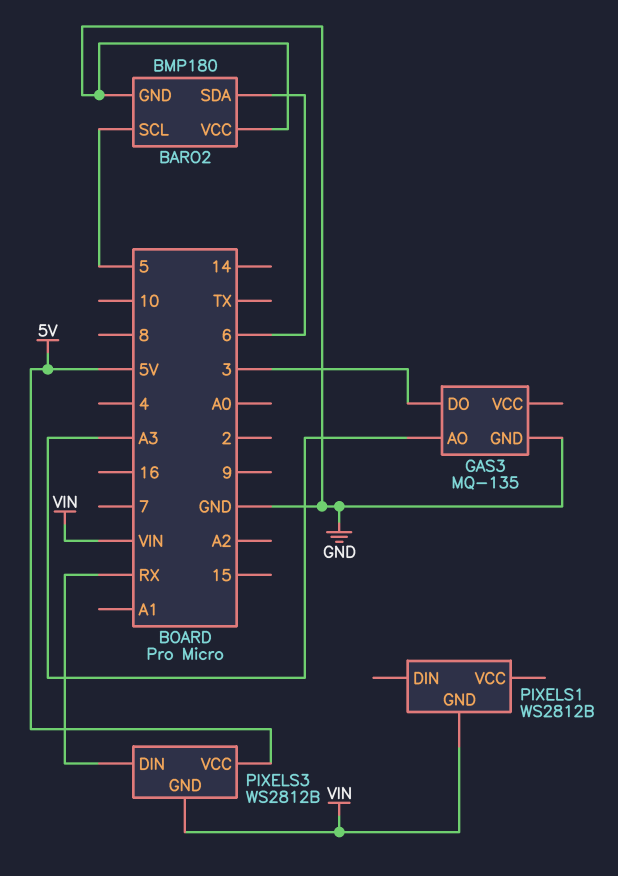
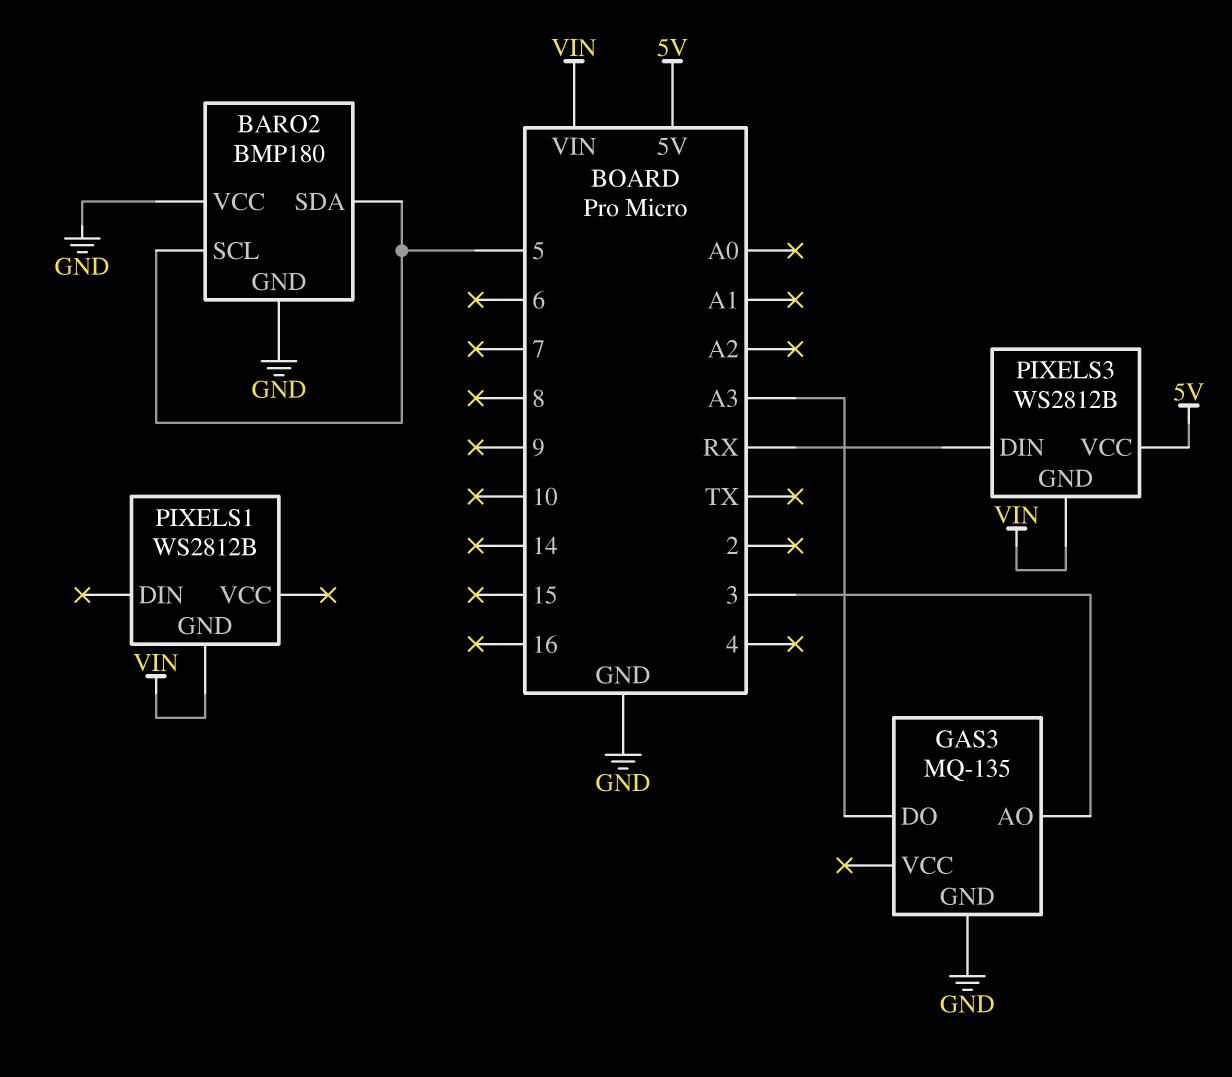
BARO2 pin SDA: 6 -> 5
GAS3 pin AO: A3 -> 3
GAS3 pin DO: 3 -> A3

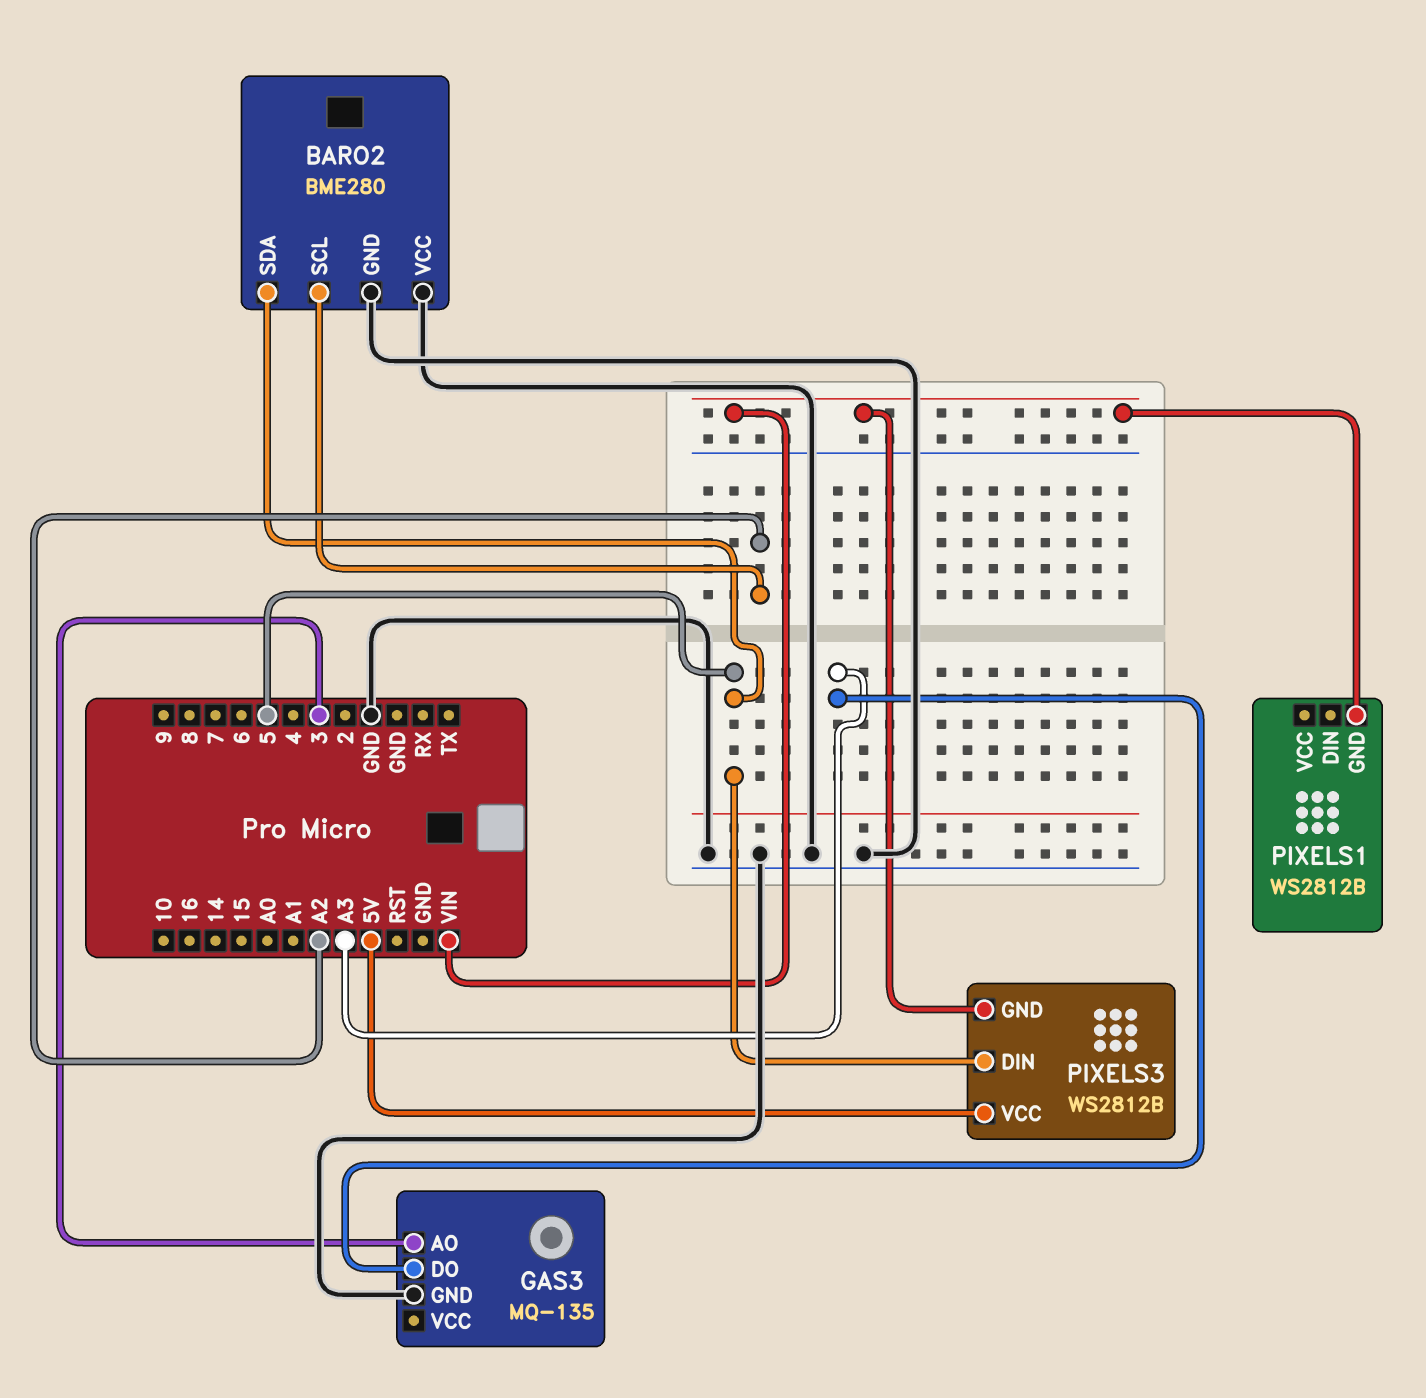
BARO2: BMP180 -> BME280
BARO2 pin SCL: 5 -> A2
PIXELS3 pin DIN: RX -> 5

